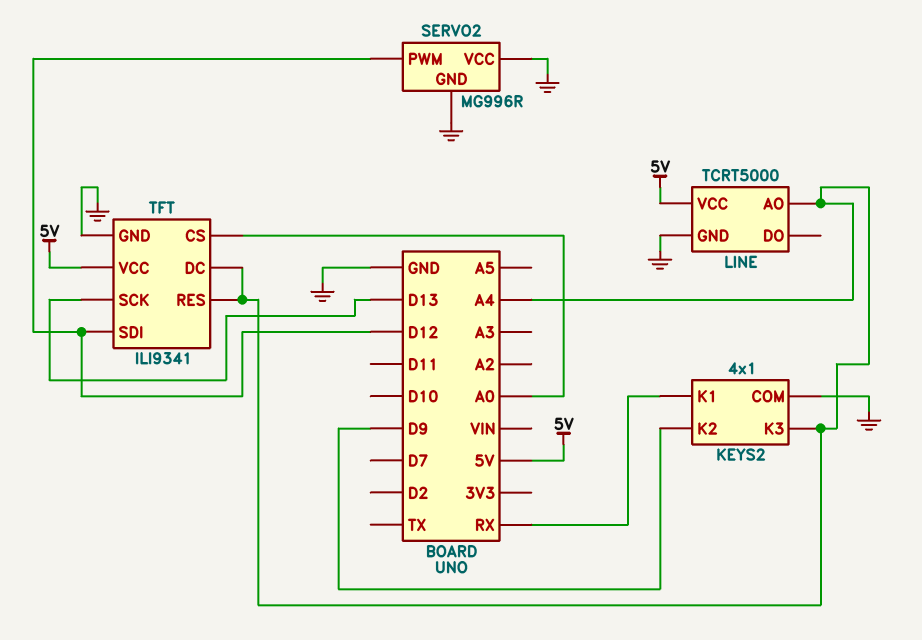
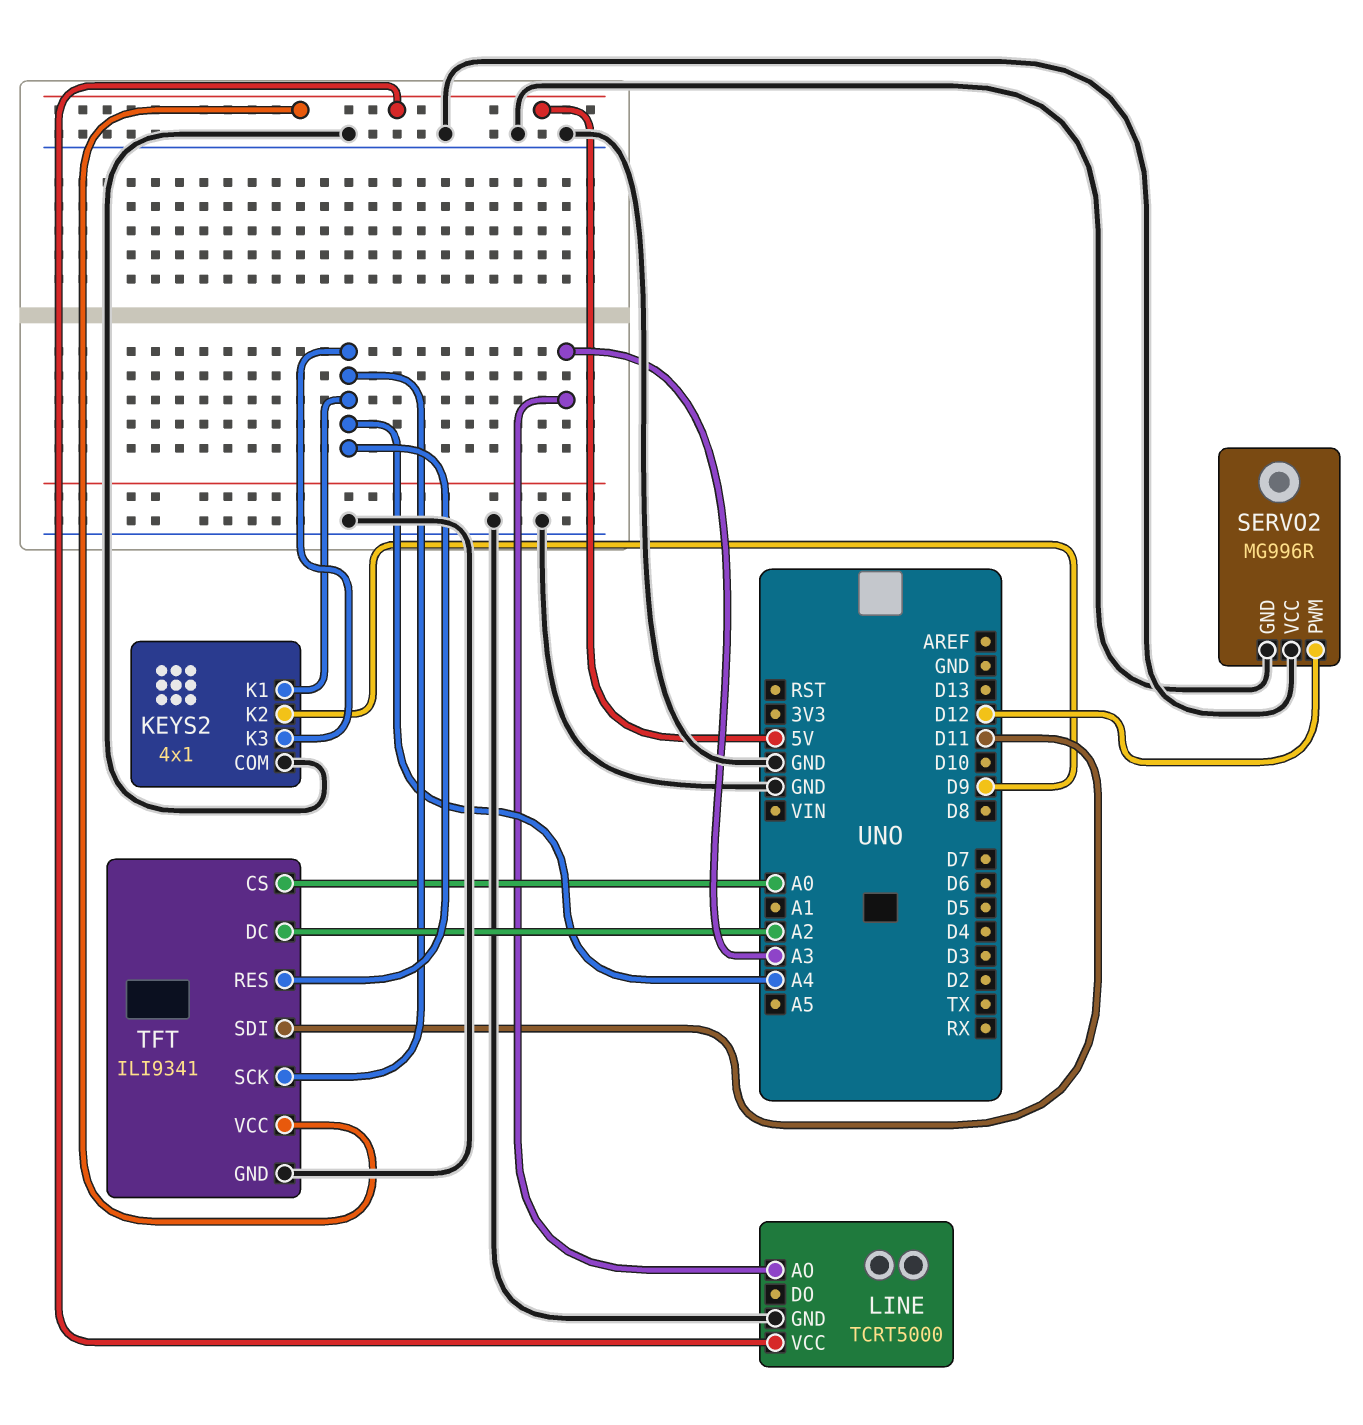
KEYS2 pin K1: RX -> A4
LINE pin AO: A4 -> A3
TFT pin DC: A4 -> A2
TFT pin SCK: D13 -> A4
TFT pin SDI: D12 -> D11

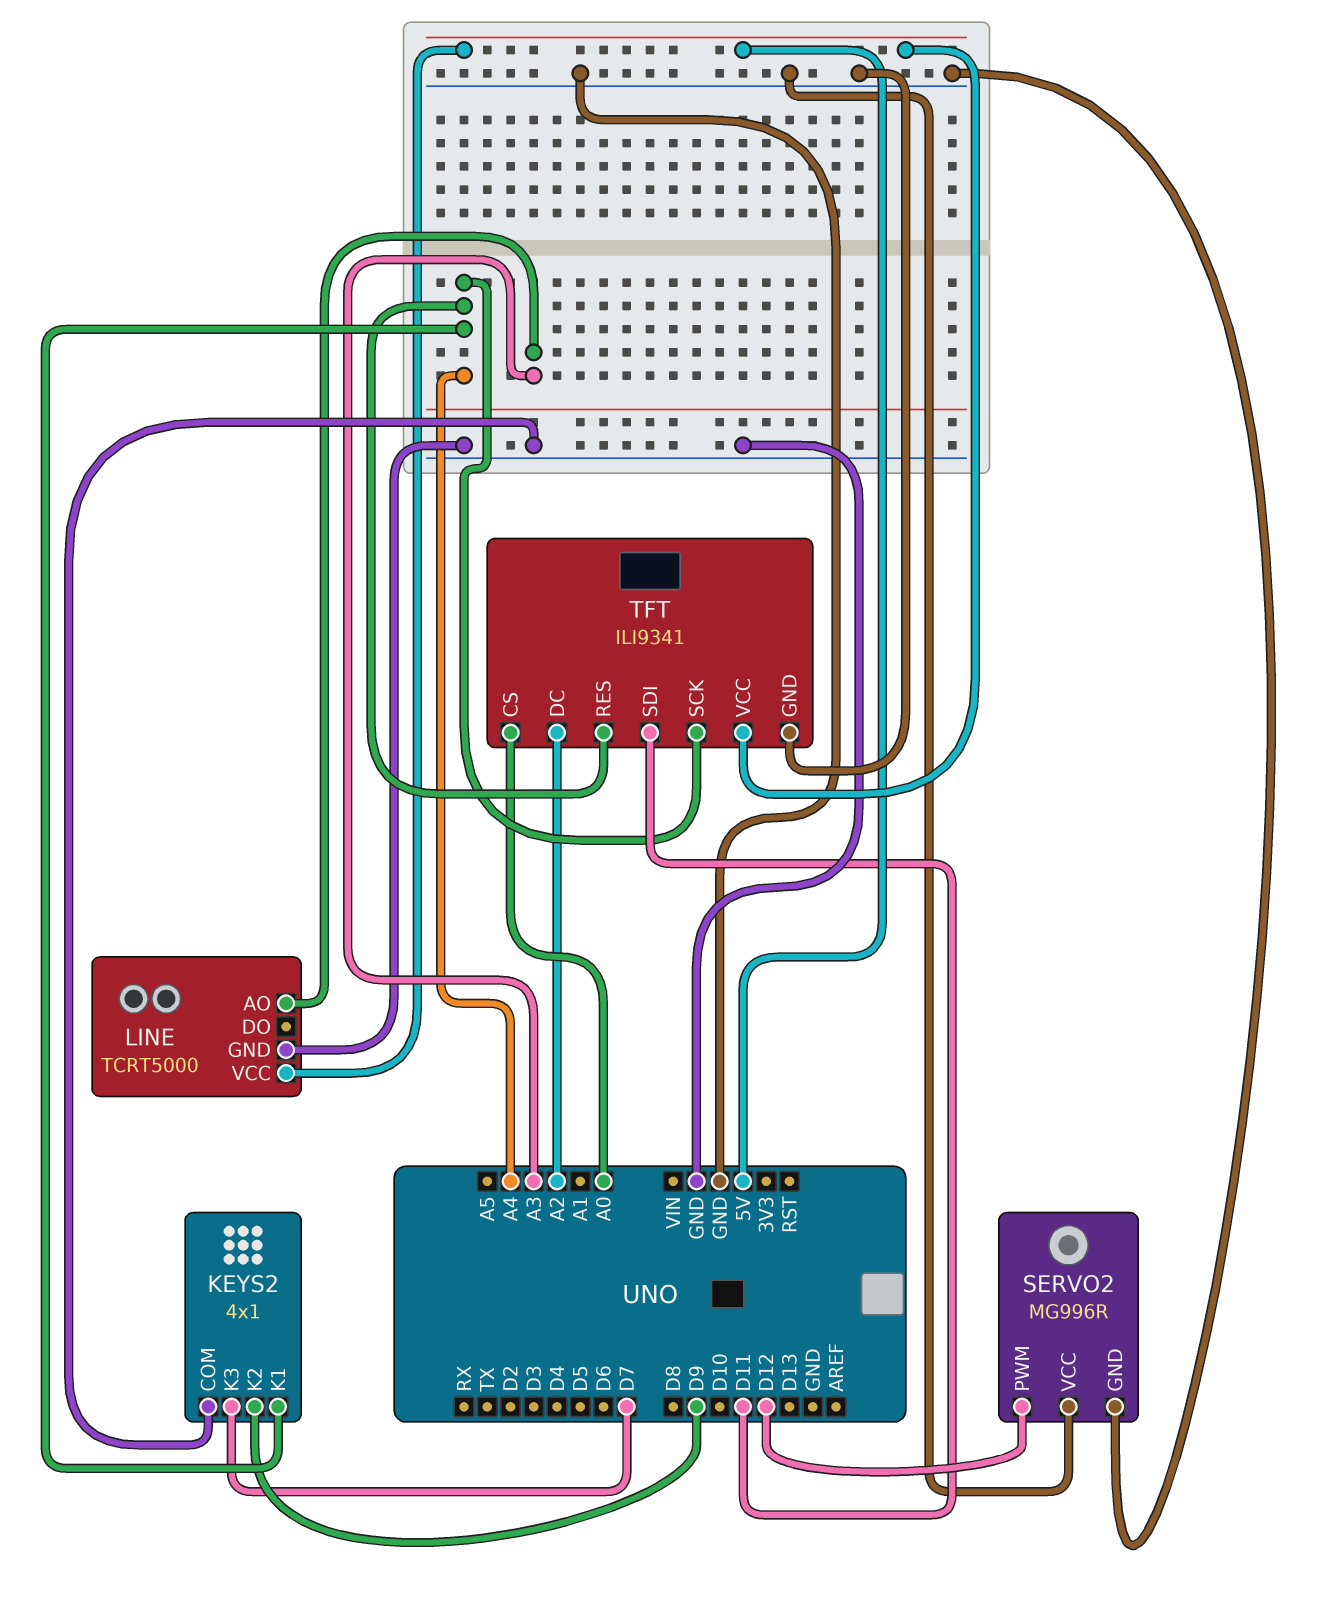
KEYS2 pin K3: A4 -> D7

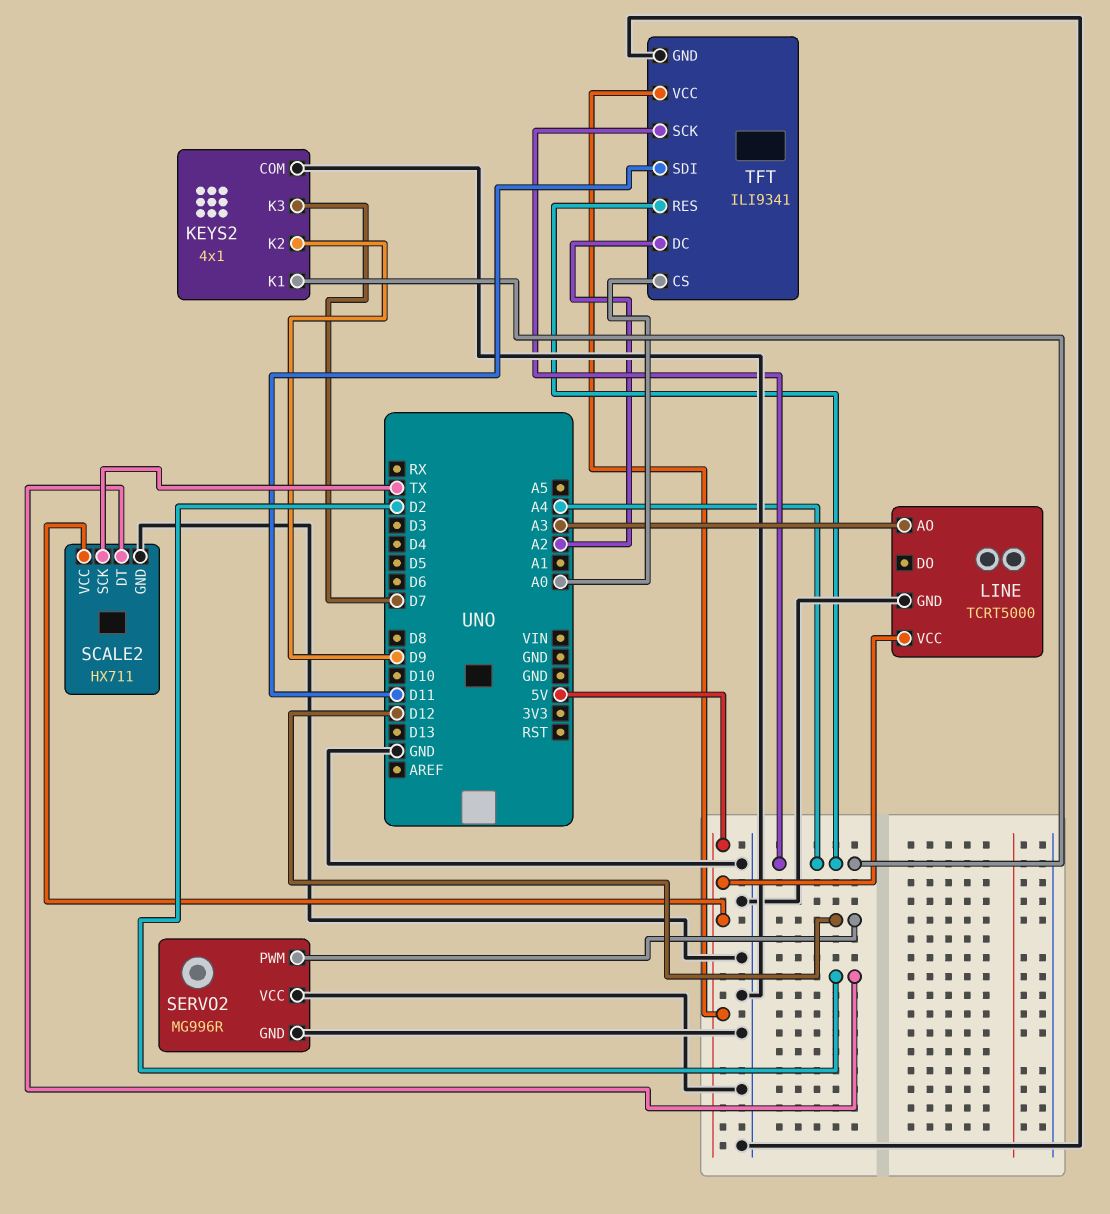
SCALE2: none -> HX711
SCALE2 pin DT: none -> D2
SCALE2 pin GND: none -> GND
SCALE2 pin SCK: none -> TX
SCALE2 pin VCC: none -> 5V

